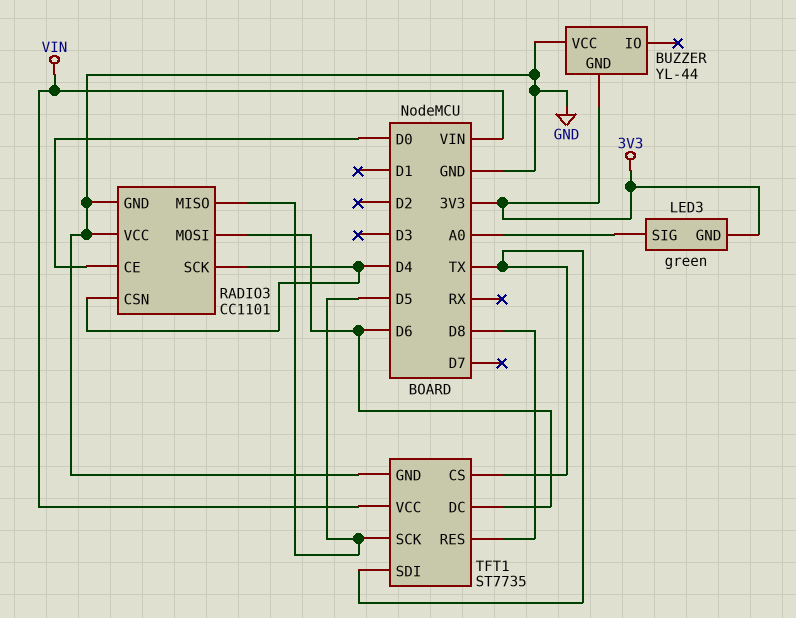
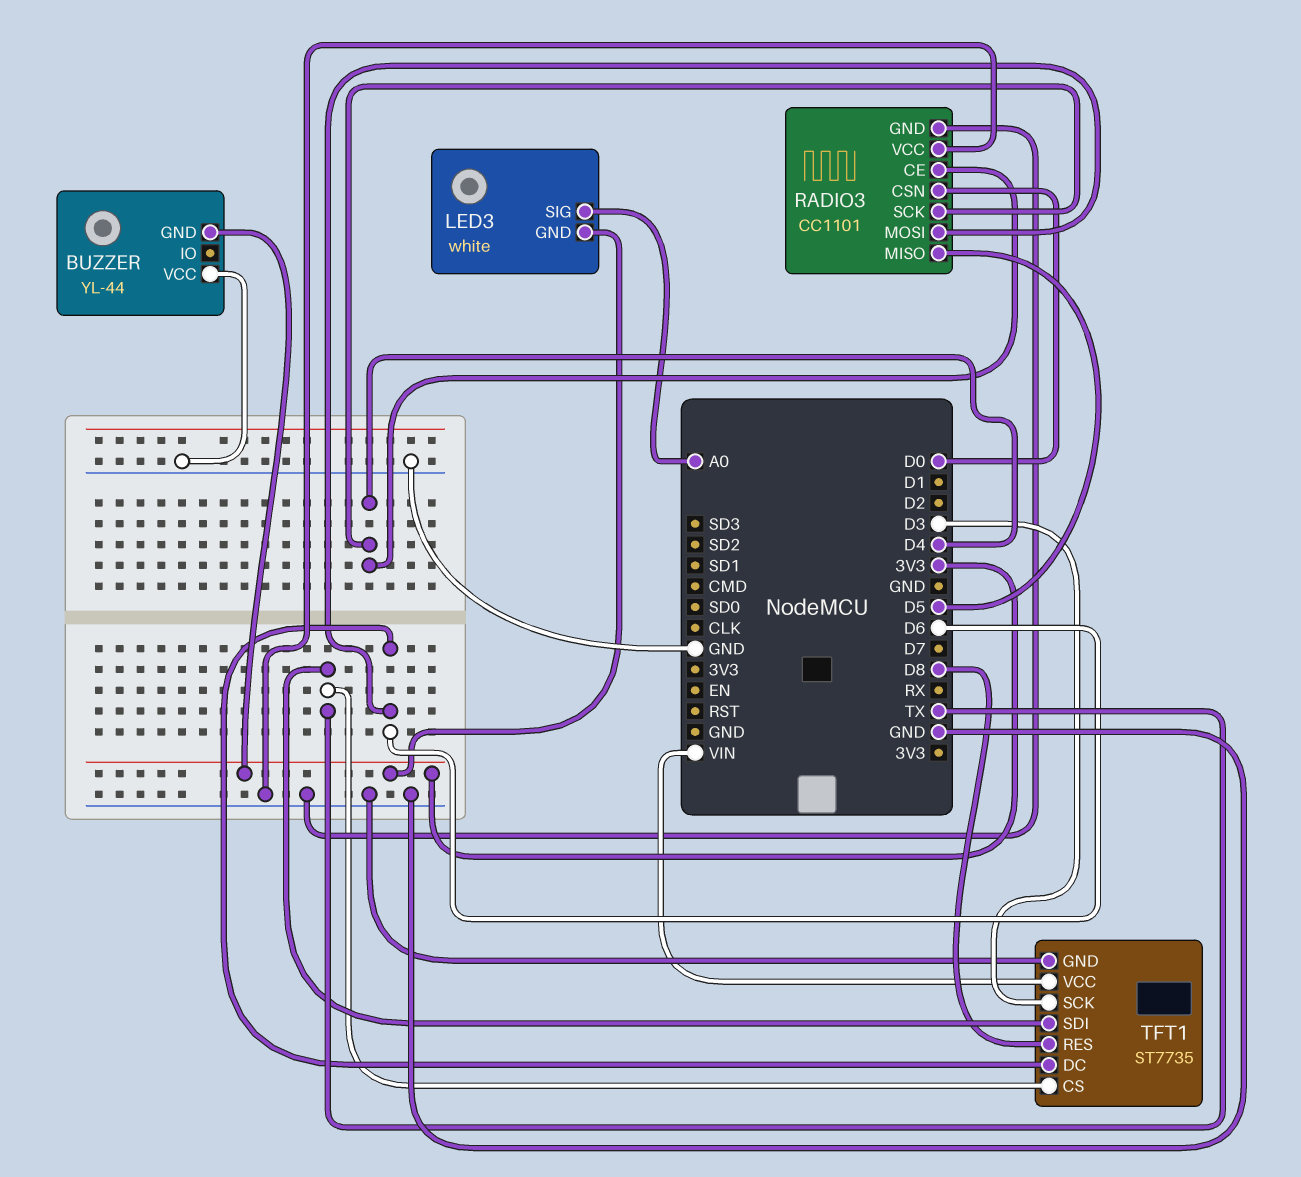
LED3: green -> white
RADIO3 pin CE: D0 -> D4
RADIO3 pin CSN: D4 -> D0
TFT1 pin SCK: D5 -> D3

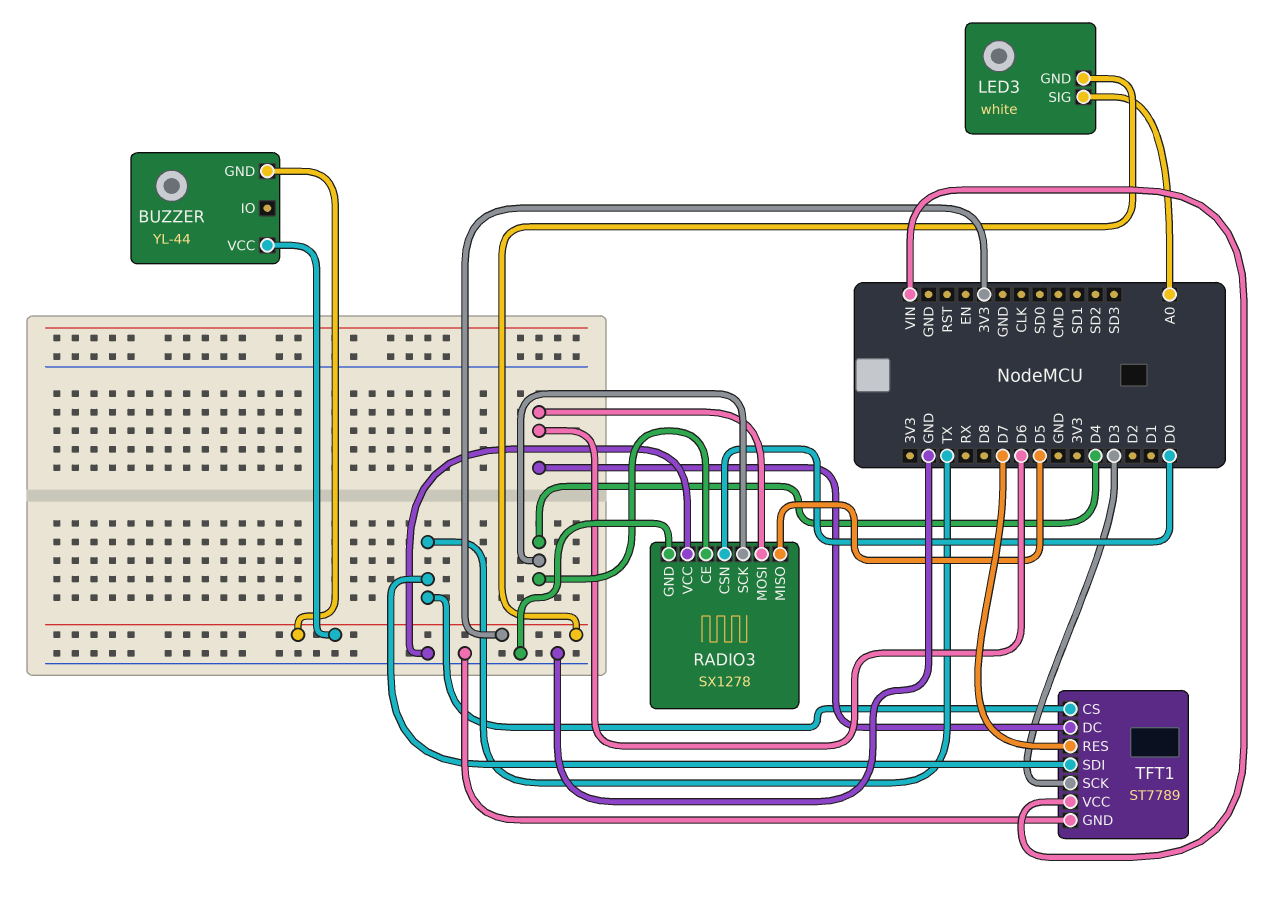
BUZZER pin VCC: GND -> 3V3
RADIO3: CC1101 -> SX1278
TFT1: ST7735 -> ST7789
TFT1 pin RES: D8 -> D7

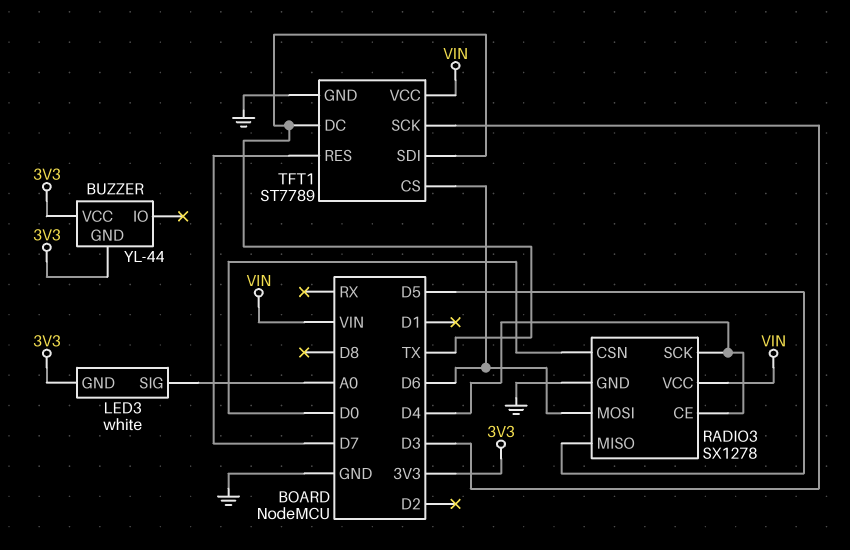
RADIO3 pin VCC: GND -> VIN
TFT1 pin CS: TX -> D6
TFT1 pin DC: D6 -> TX

